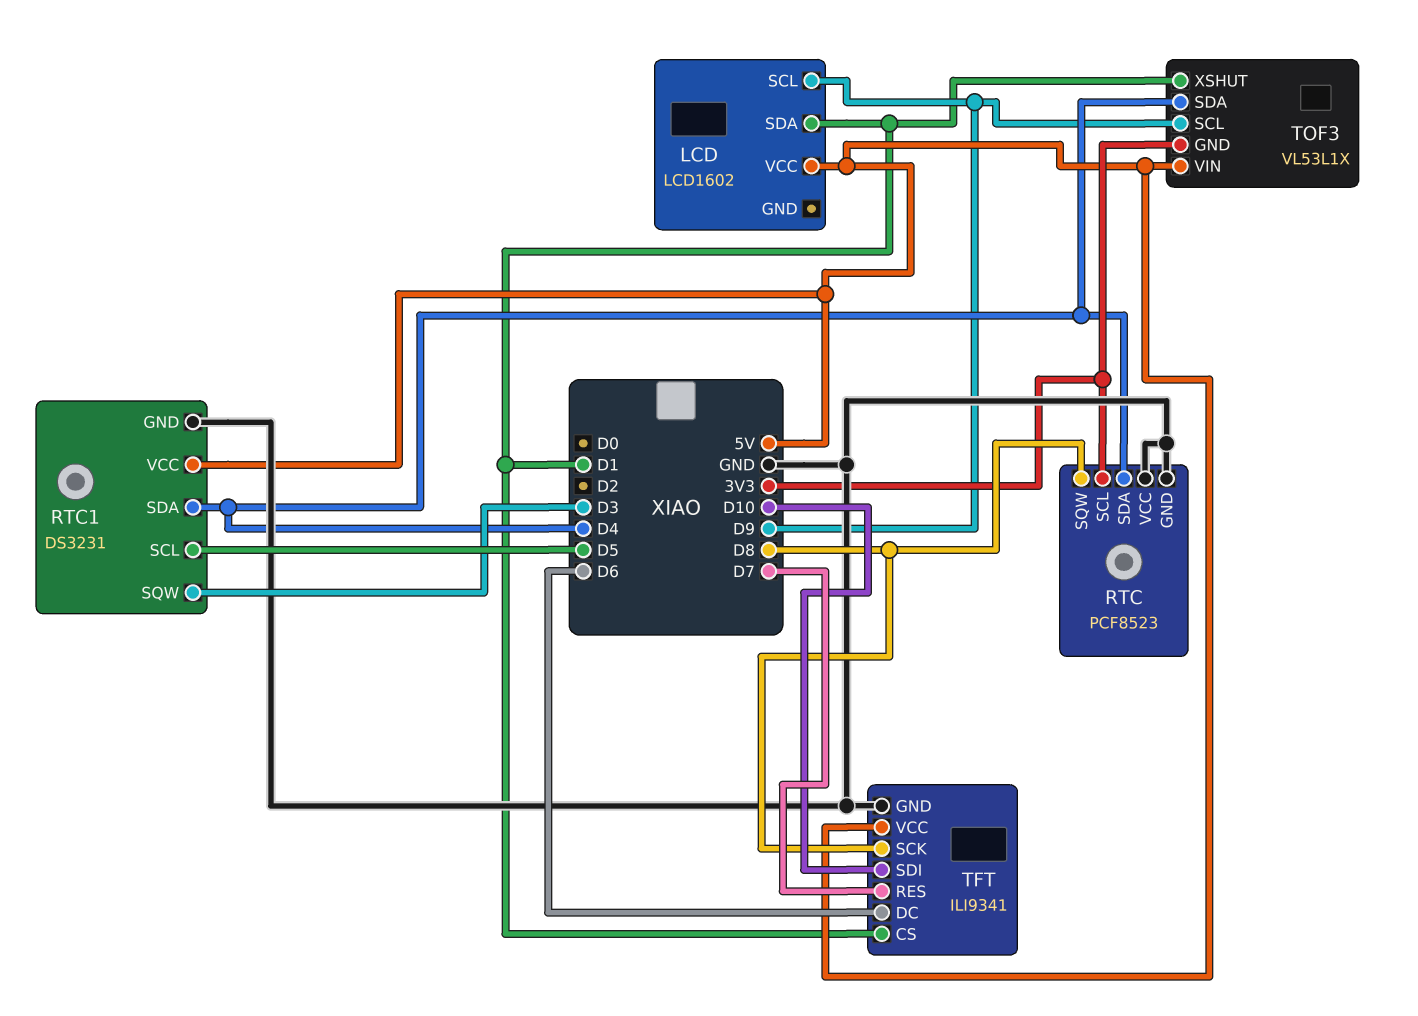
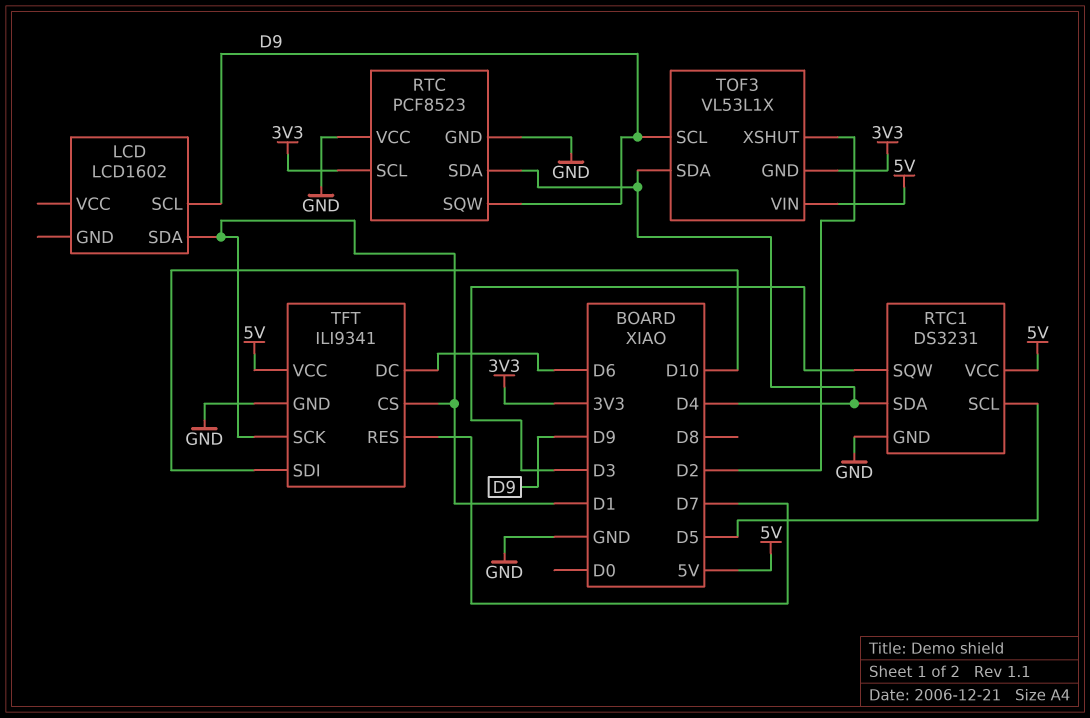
LCD pin VCC: 5V -> none
RTC pin SQW: D8 -> D9
TFT pin SCK: D8 -> D1
TOF3 pin XSHUT: D1 -> D2

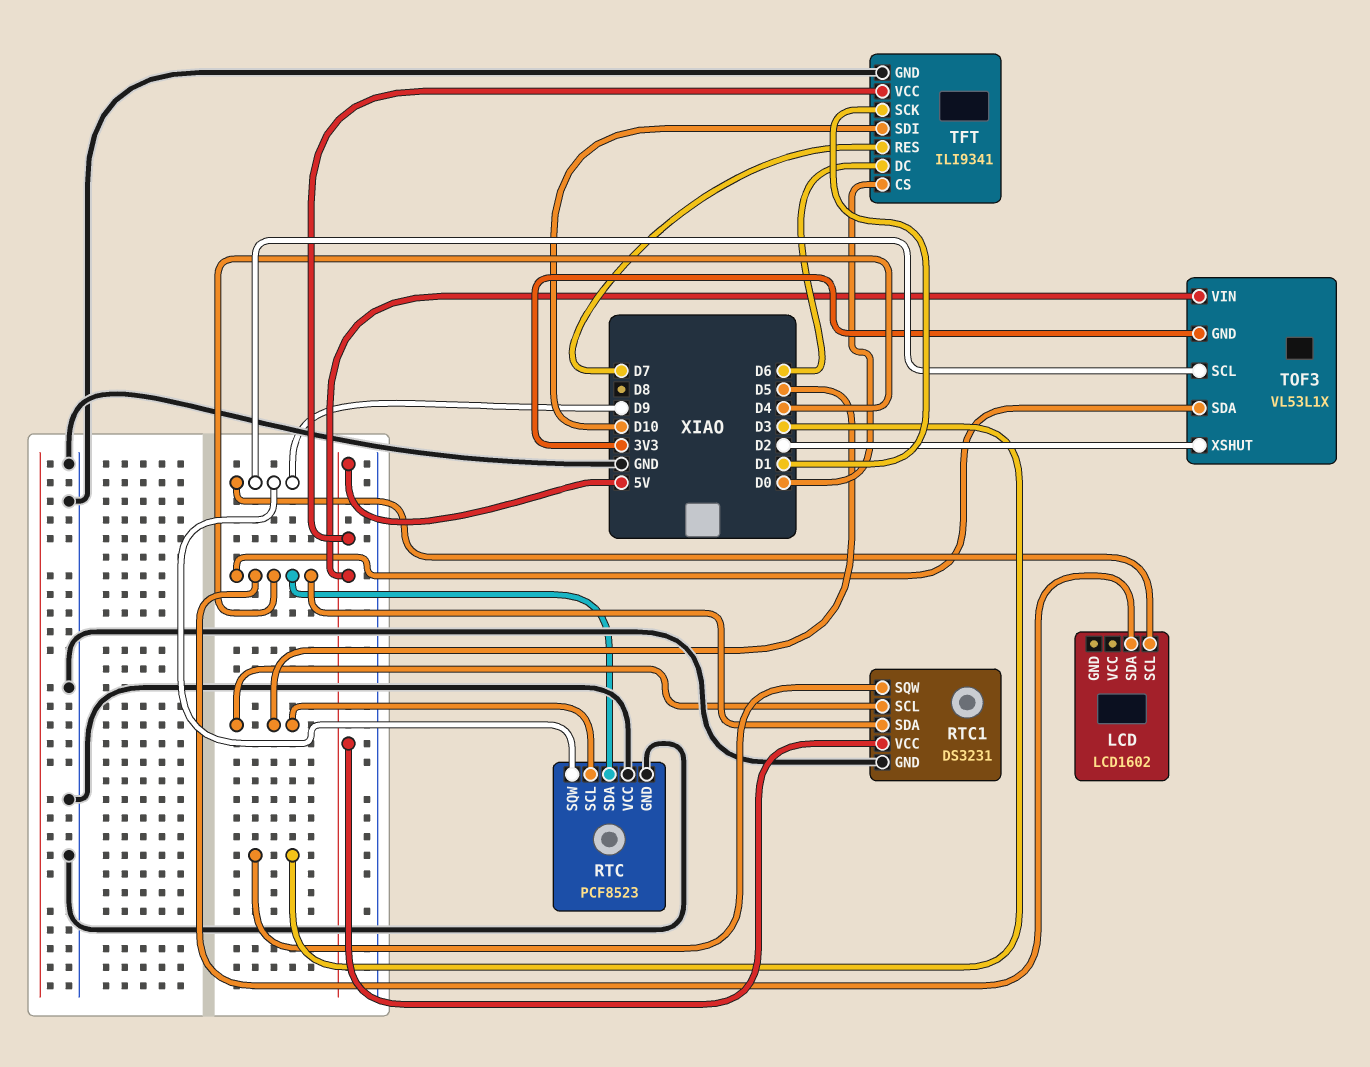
LCD pin SDA: D1 -> D4
RTC pin SCL: 3V3 -> D5
TFT pin CS: D1 -> D0

